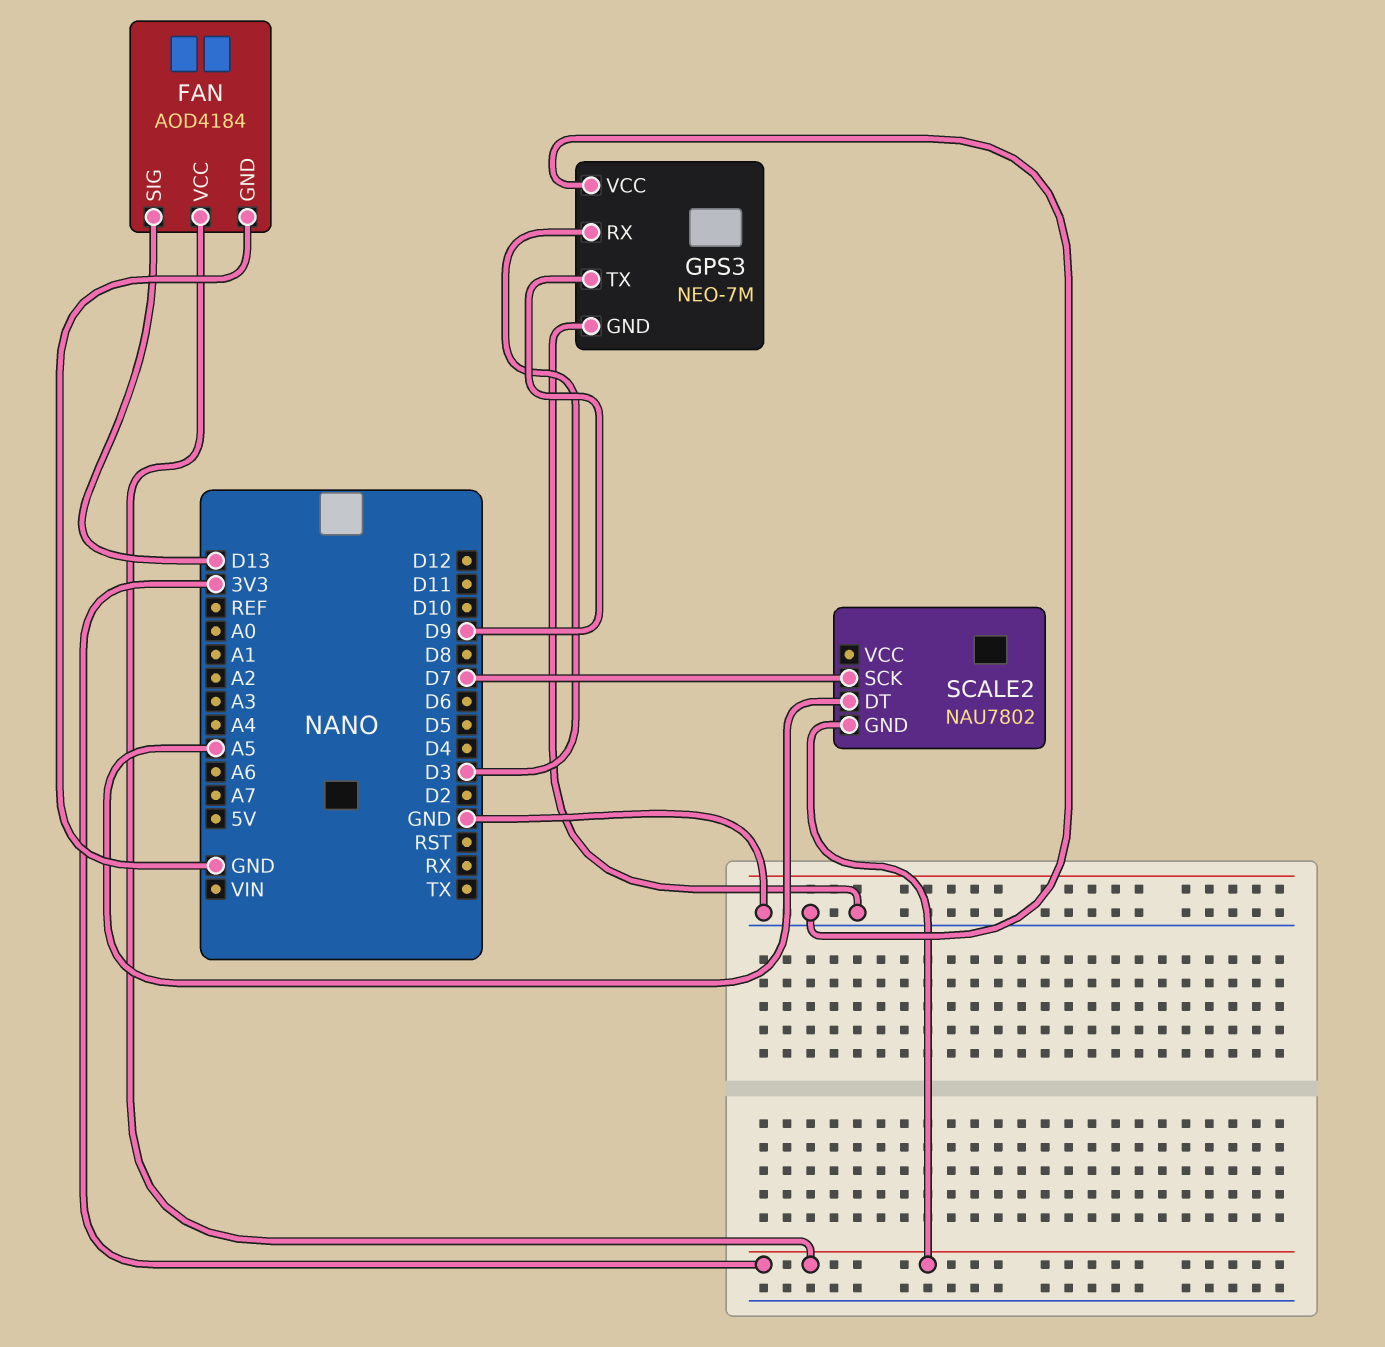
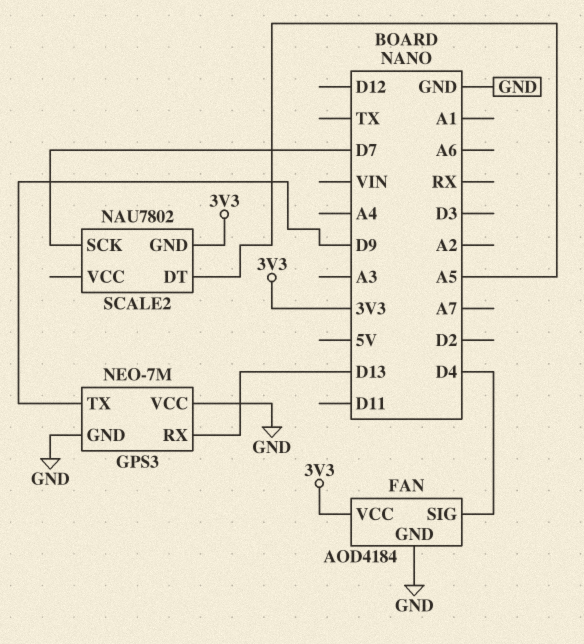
FAN pin SIG: D13 -> D4
GPS3 pin RX: D3 -> D13

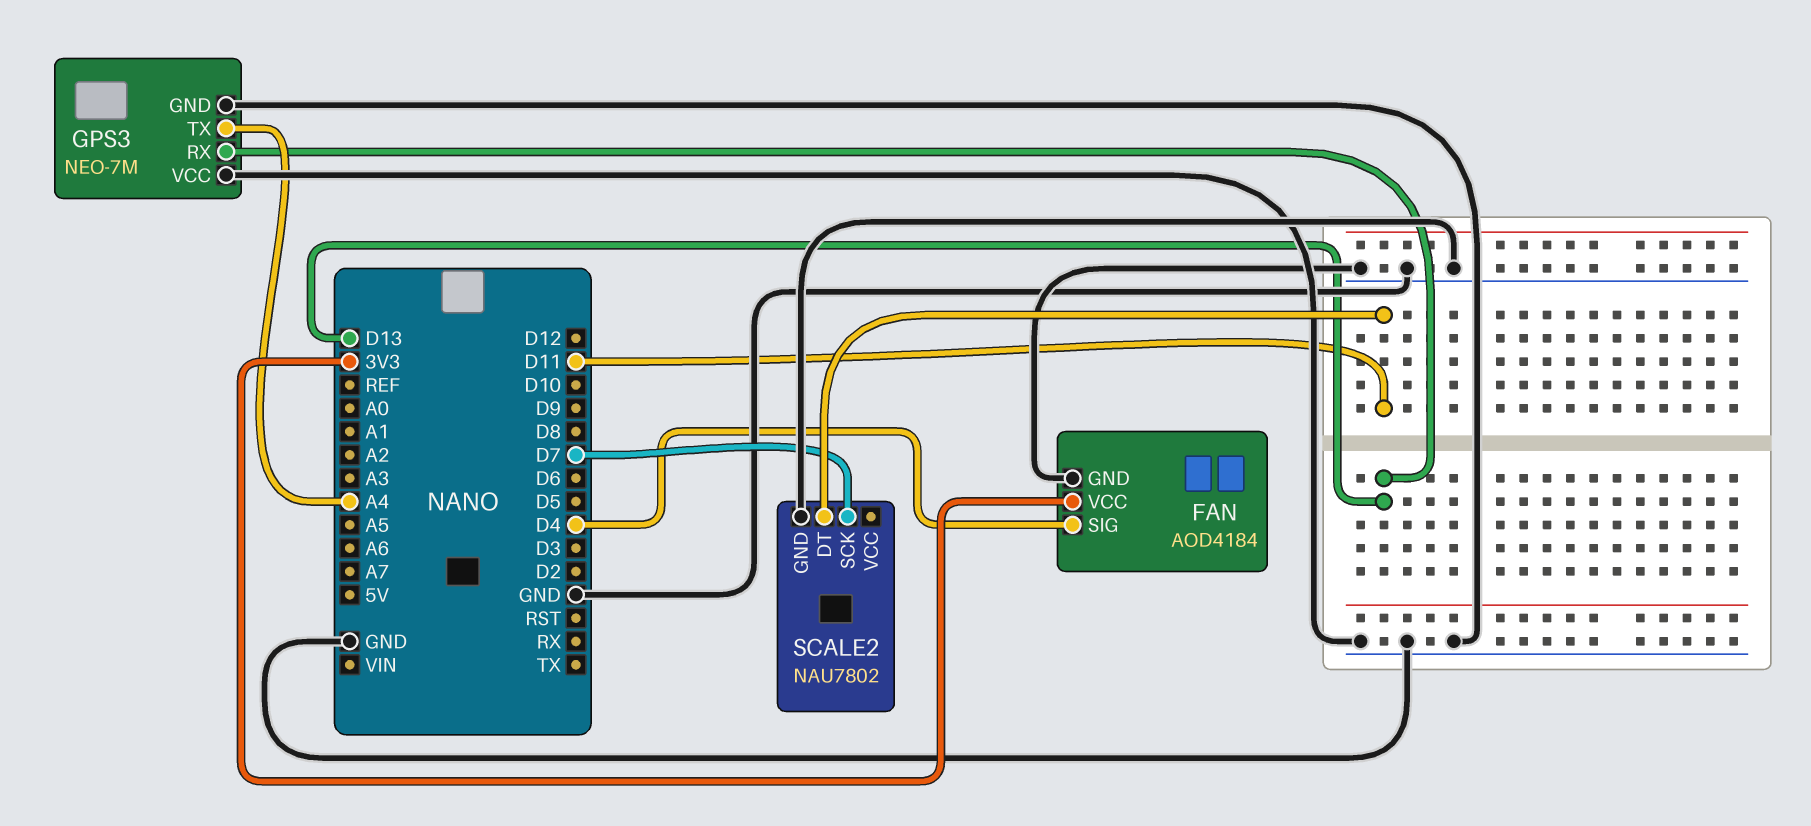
GPS3 pin TX: D9 -> A4
SCALE2 pin DT: A5 -> D11
SCALE2 pin GND: 3V3 -> GND

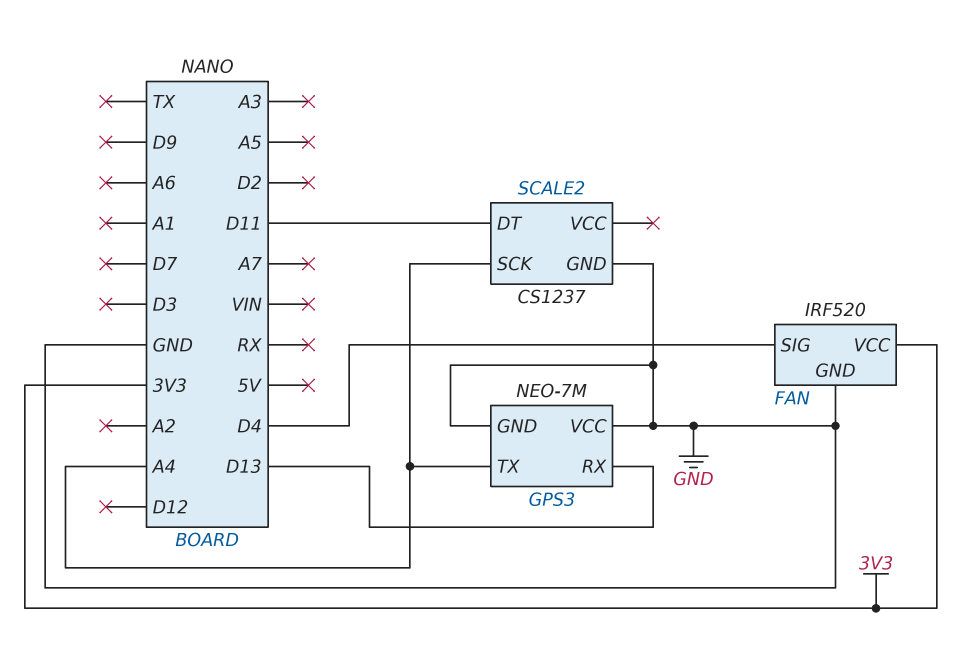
FAN: AOD4184 -> IRF520
SCALE2: NAU7802 -> CS1237
SCALE2 pin SCK: D7 -> A4

